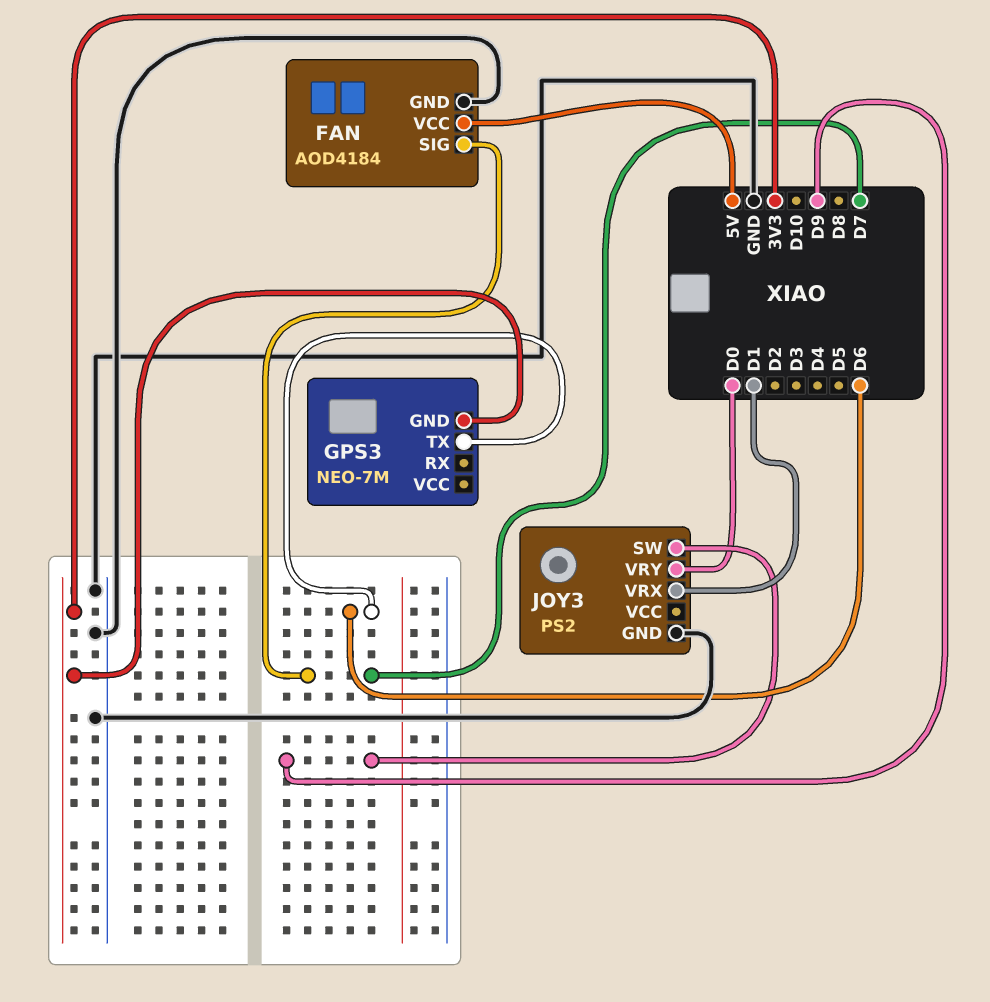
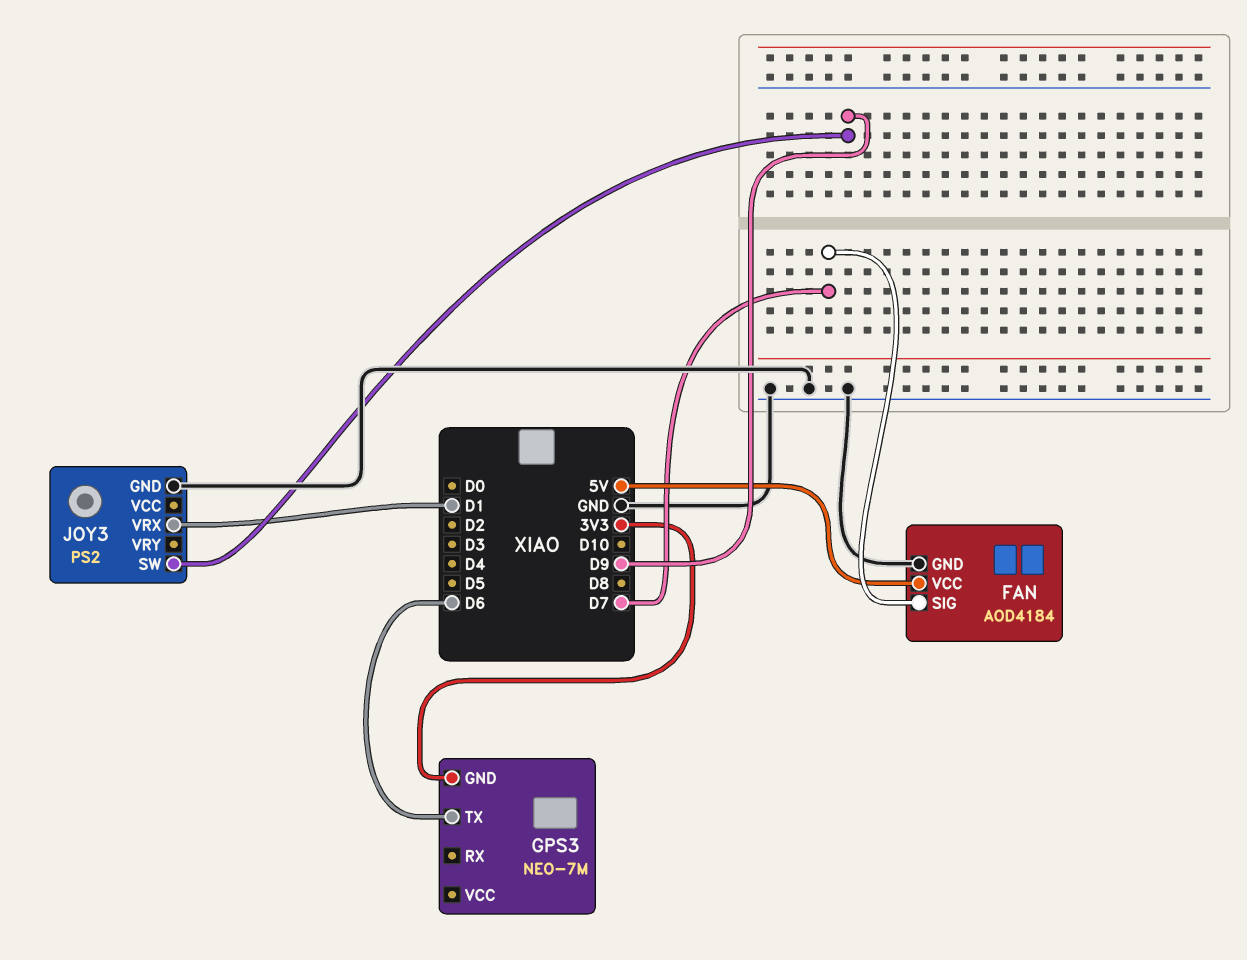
JOY3 pin VRY: D0 -> none

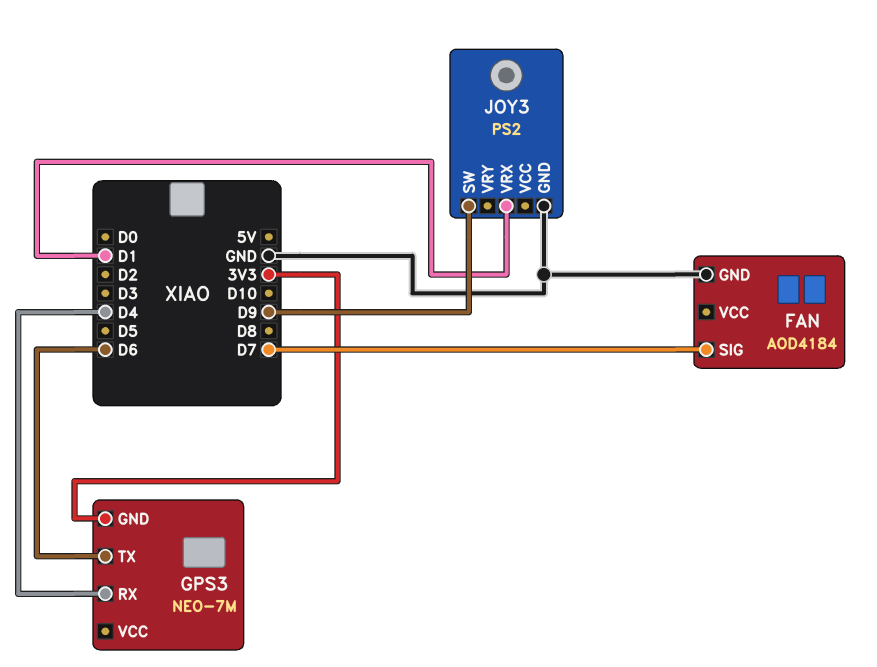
FAN pin VCC: 5V -> none
GPS3 pin RX: none -> D4

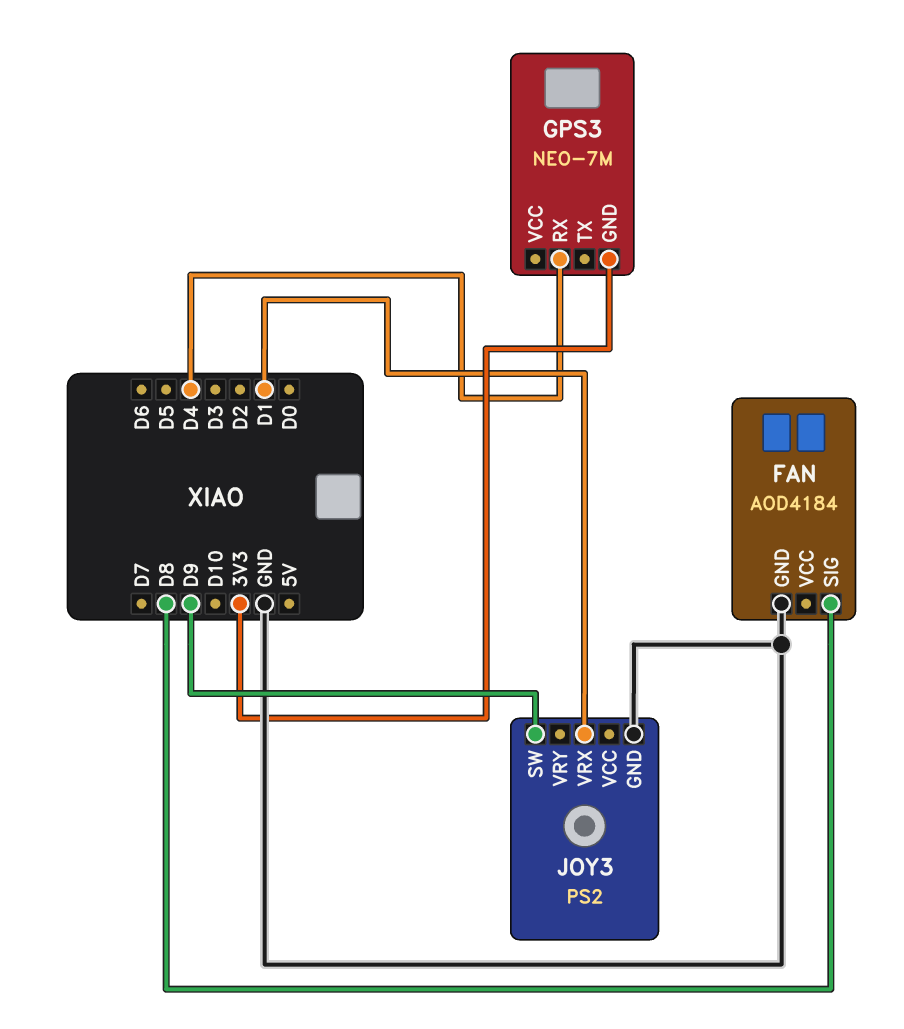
FAN pin SIG: D7 -> D8
GPS3 pin TX: D6 -> none

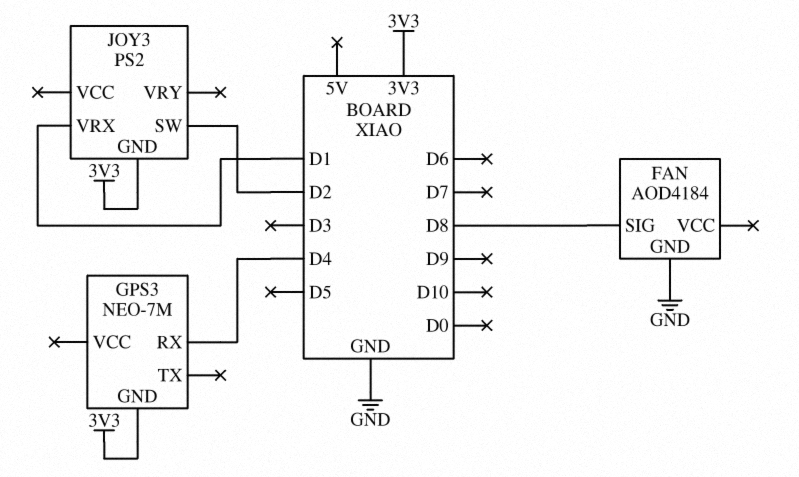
JOY3 pin GND: GND -> 3V3
JOY3 pin SW: D9 -> D2

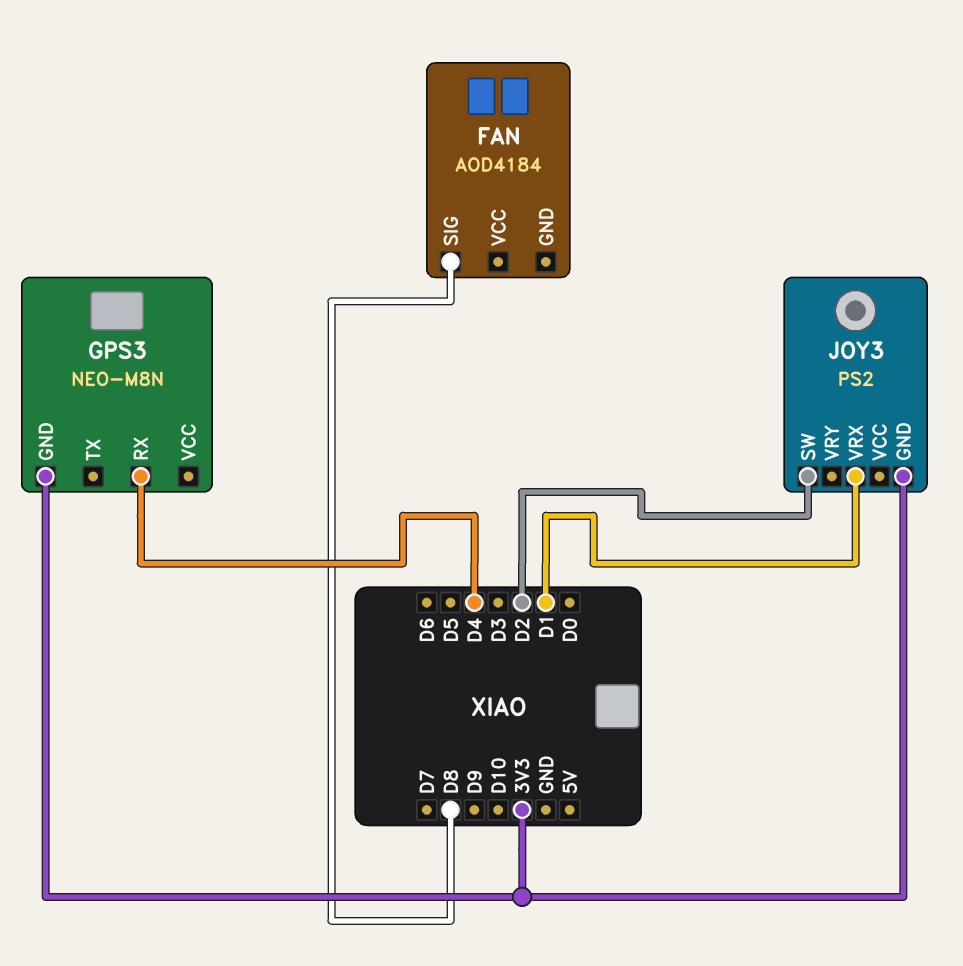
FAN pin GND: GND -> none
GPS3: NEO-7M -> NEO-M8N

